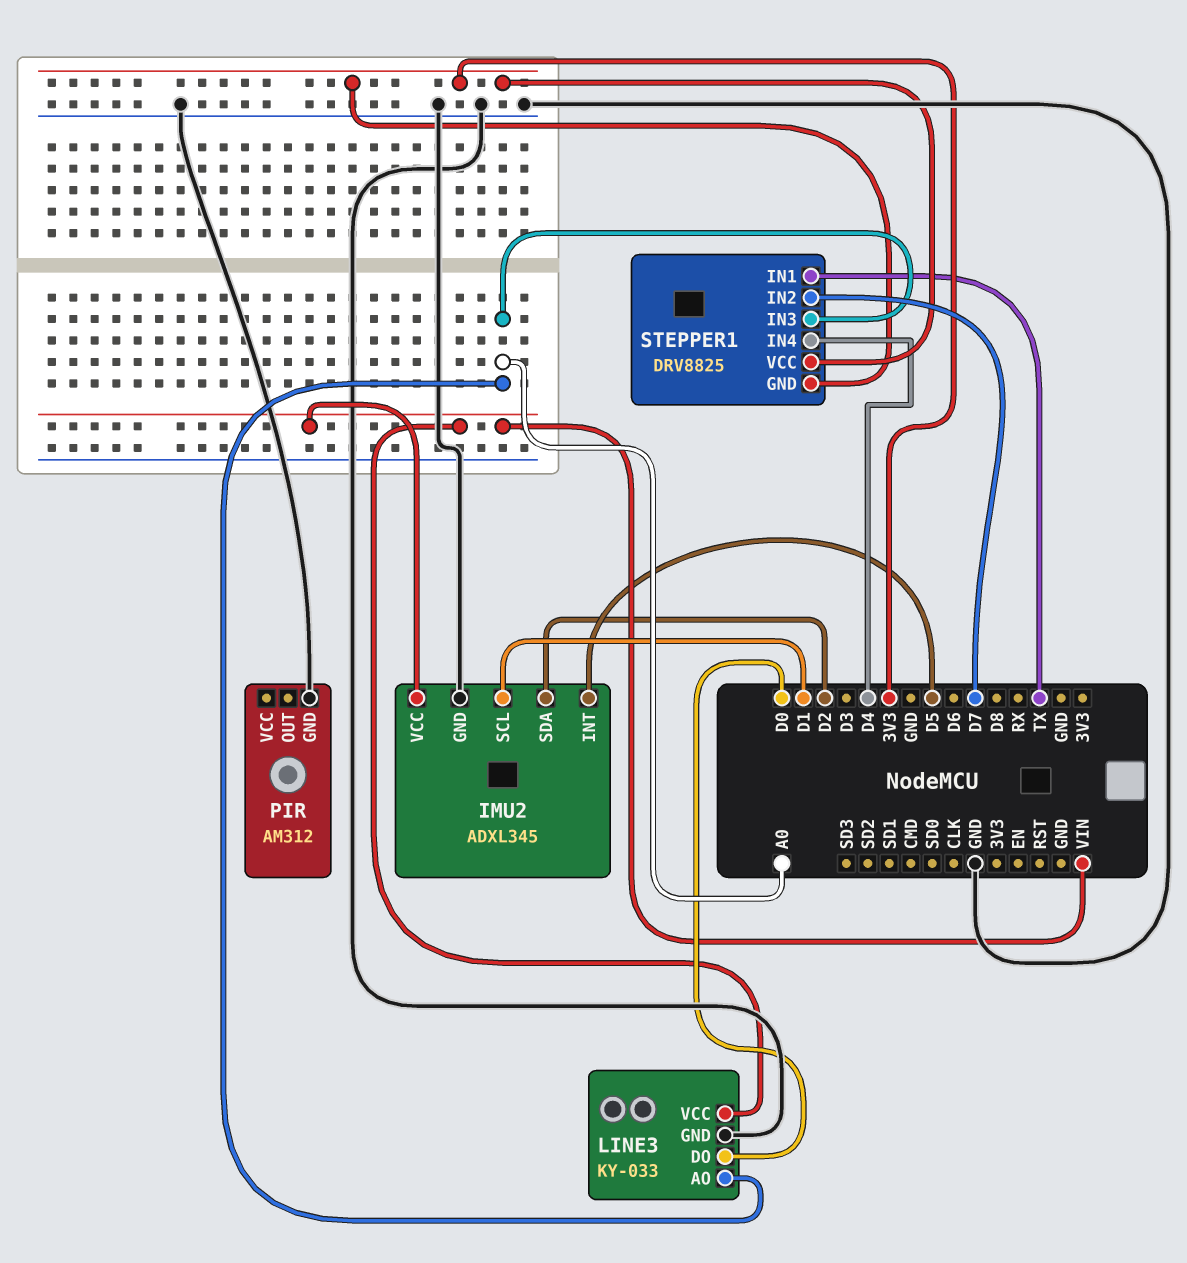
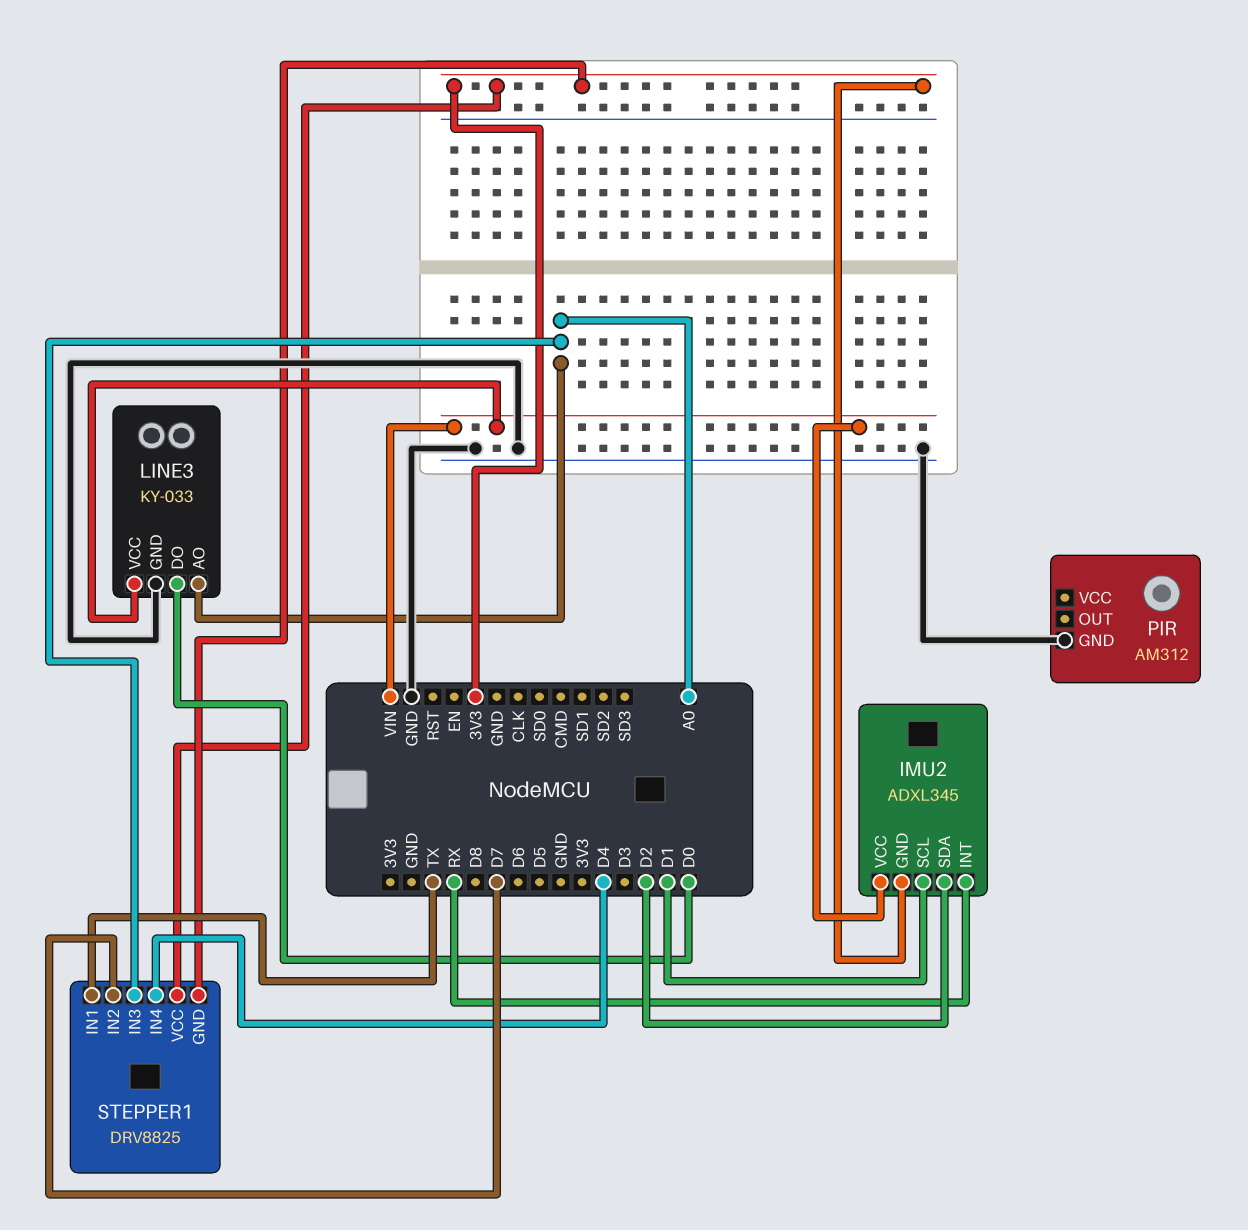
IMU2 pin GND: GND -> 3V3
IMU2 pin INT: D5 -> RX

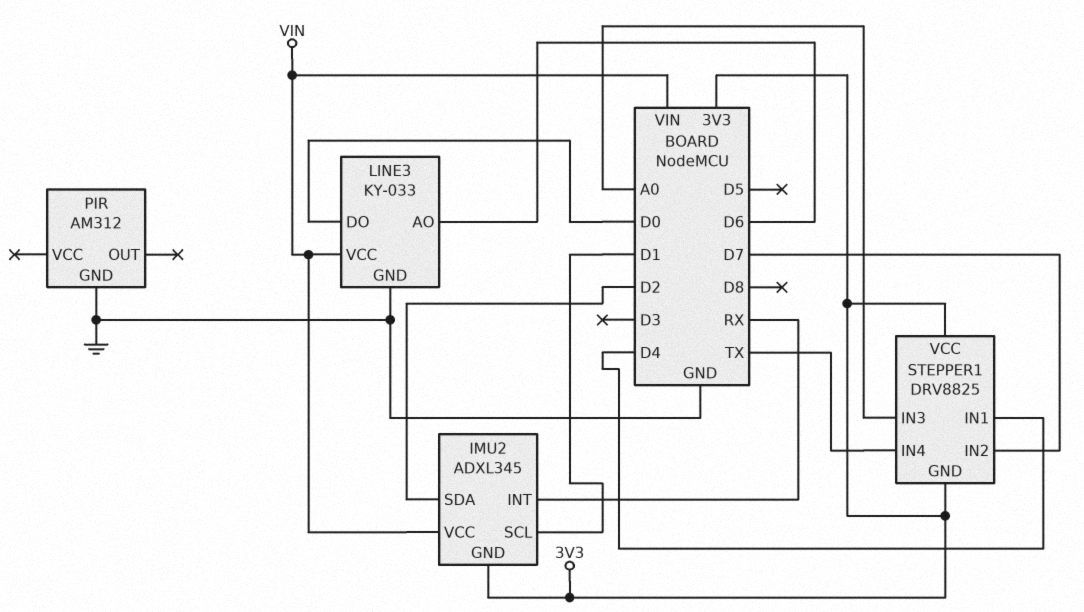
LINE3 pin AO: A0 -> D6
STEPPER1 pin IN1: TX -> D4
STEPPER1 pin IN4: D4 -> TX

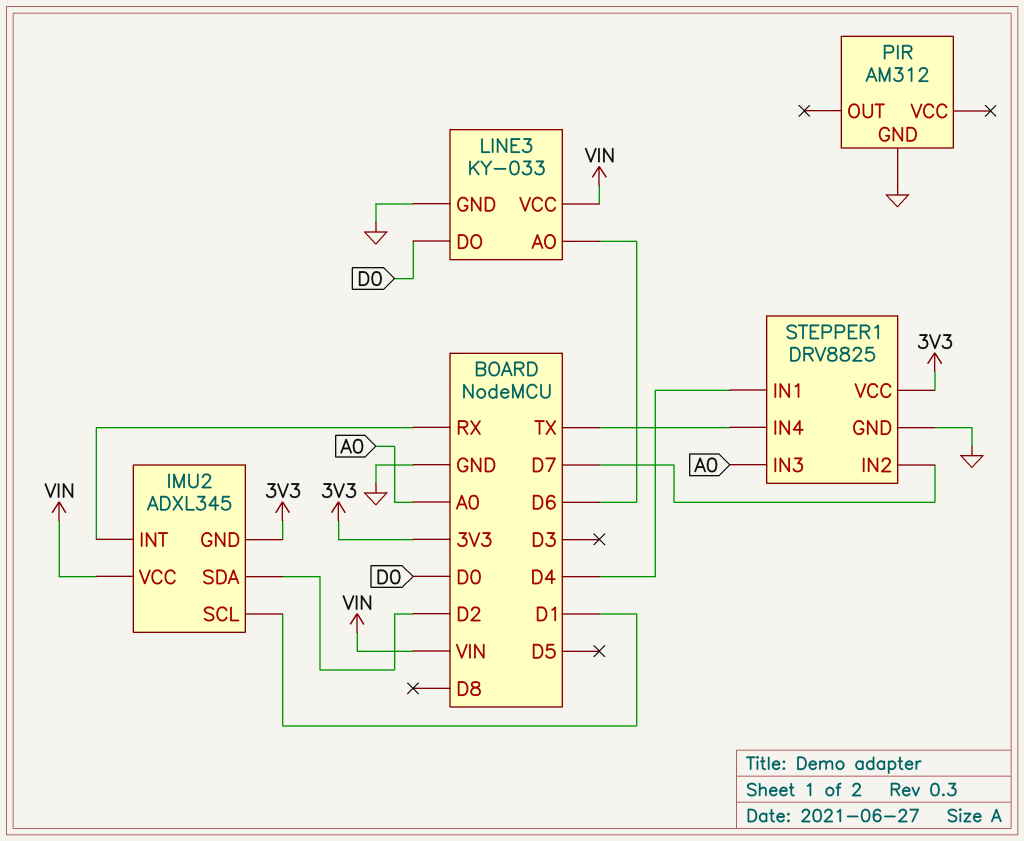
STEPPER1 pin GND: 3V3 -> GND

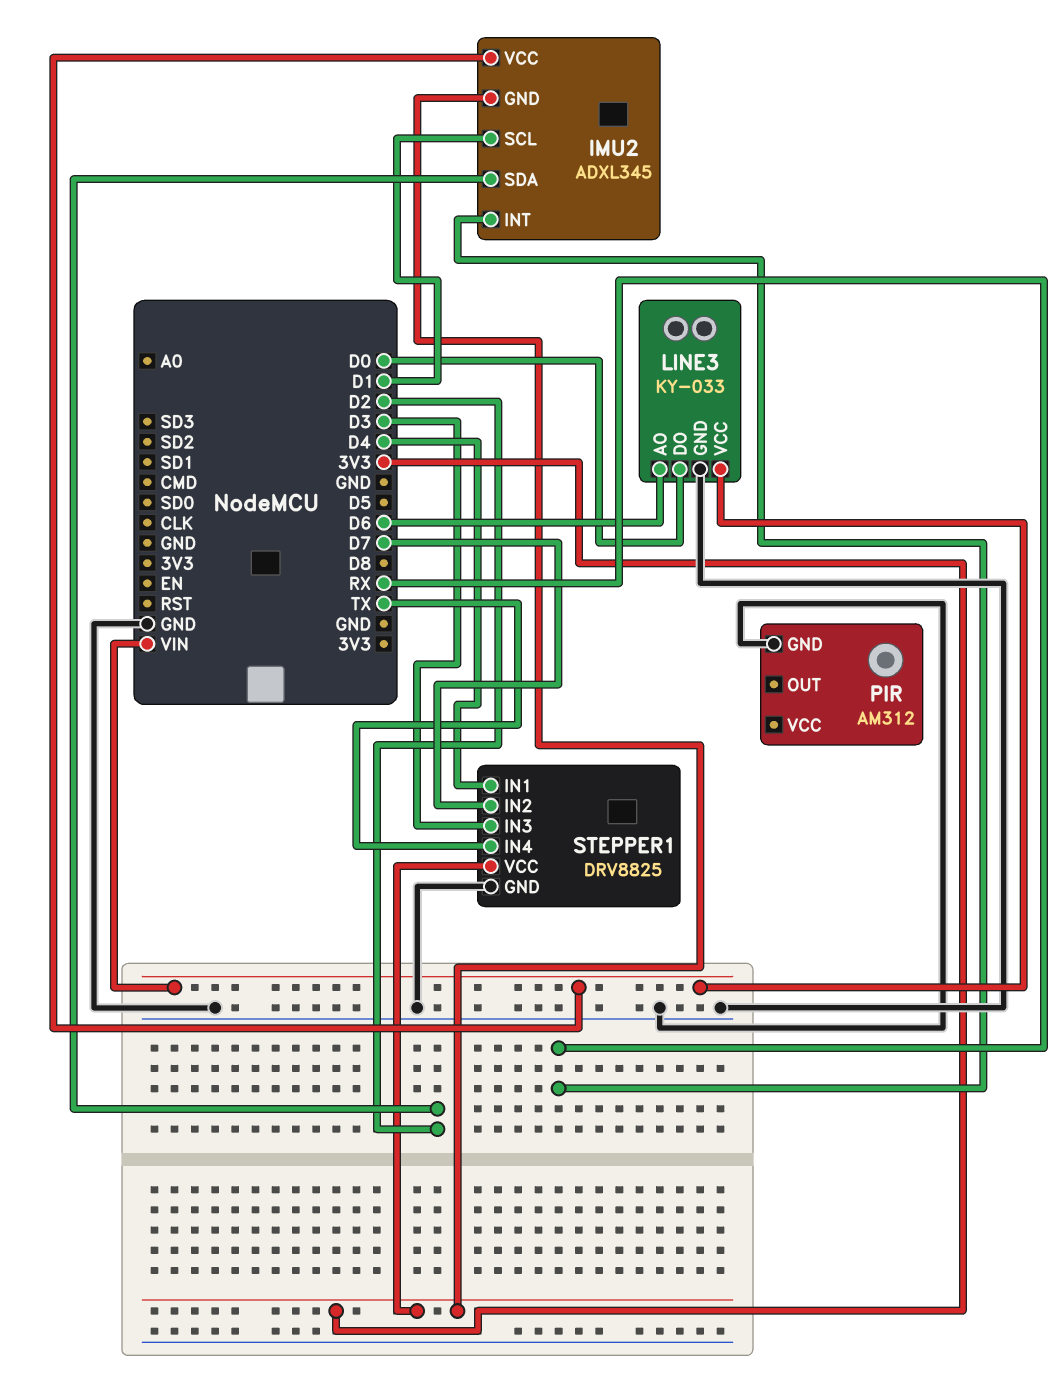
STEPPER1 pin IN3: A0 -> D3

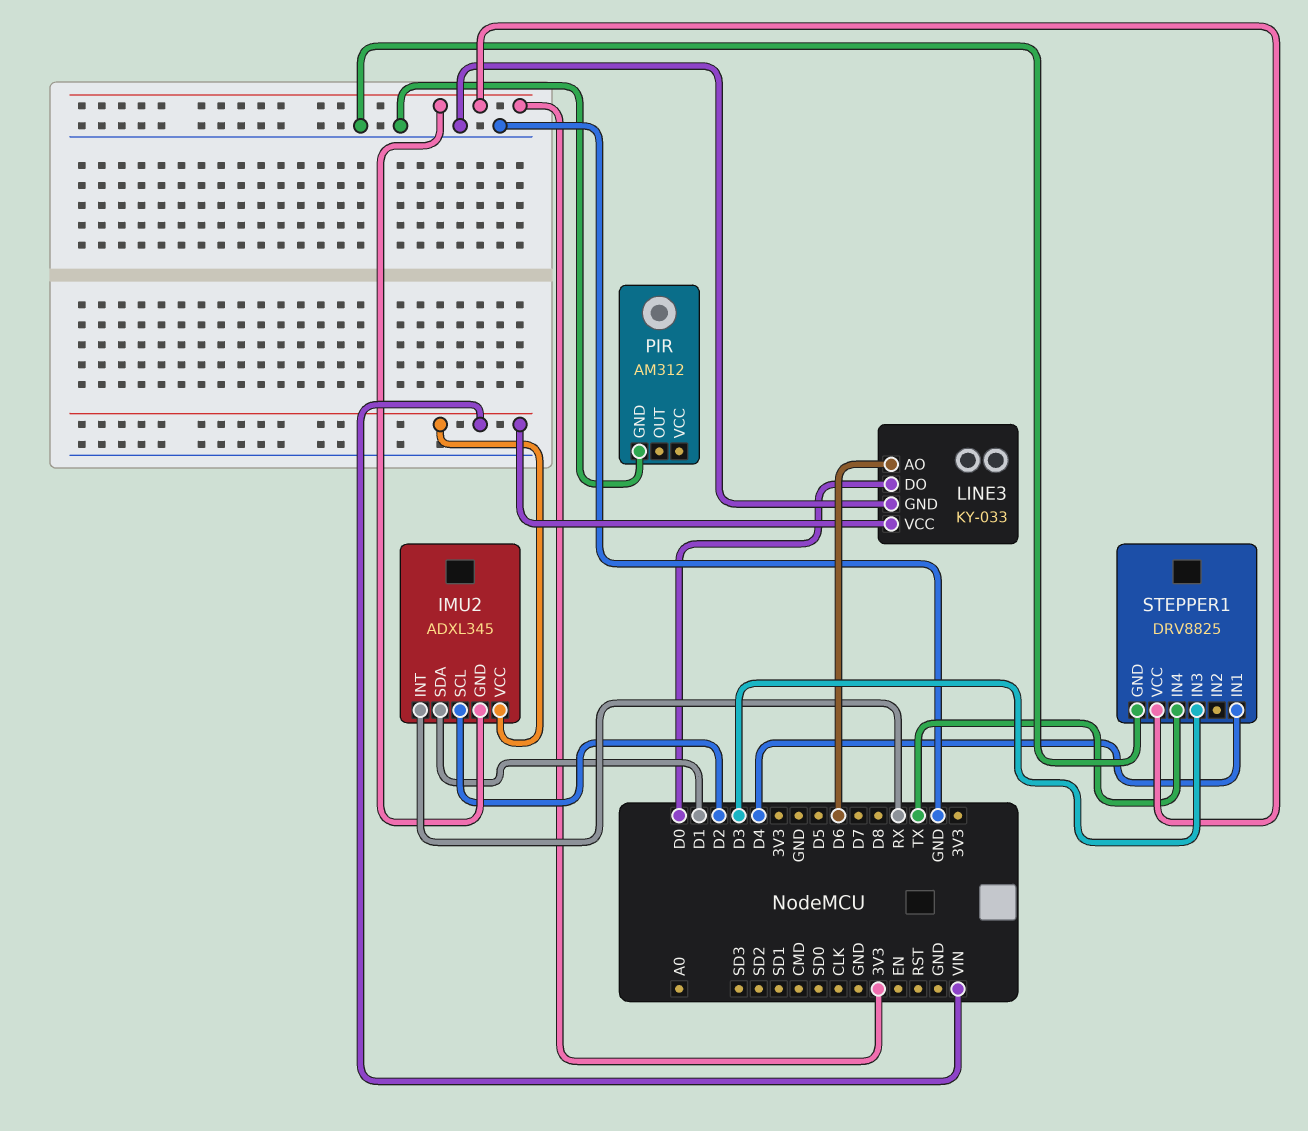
IMU2 pin SCL: D1 -> D2
IMU2 pin SDA: D2 -> D1
STEPPER1 pin IN2: D7 -> none

